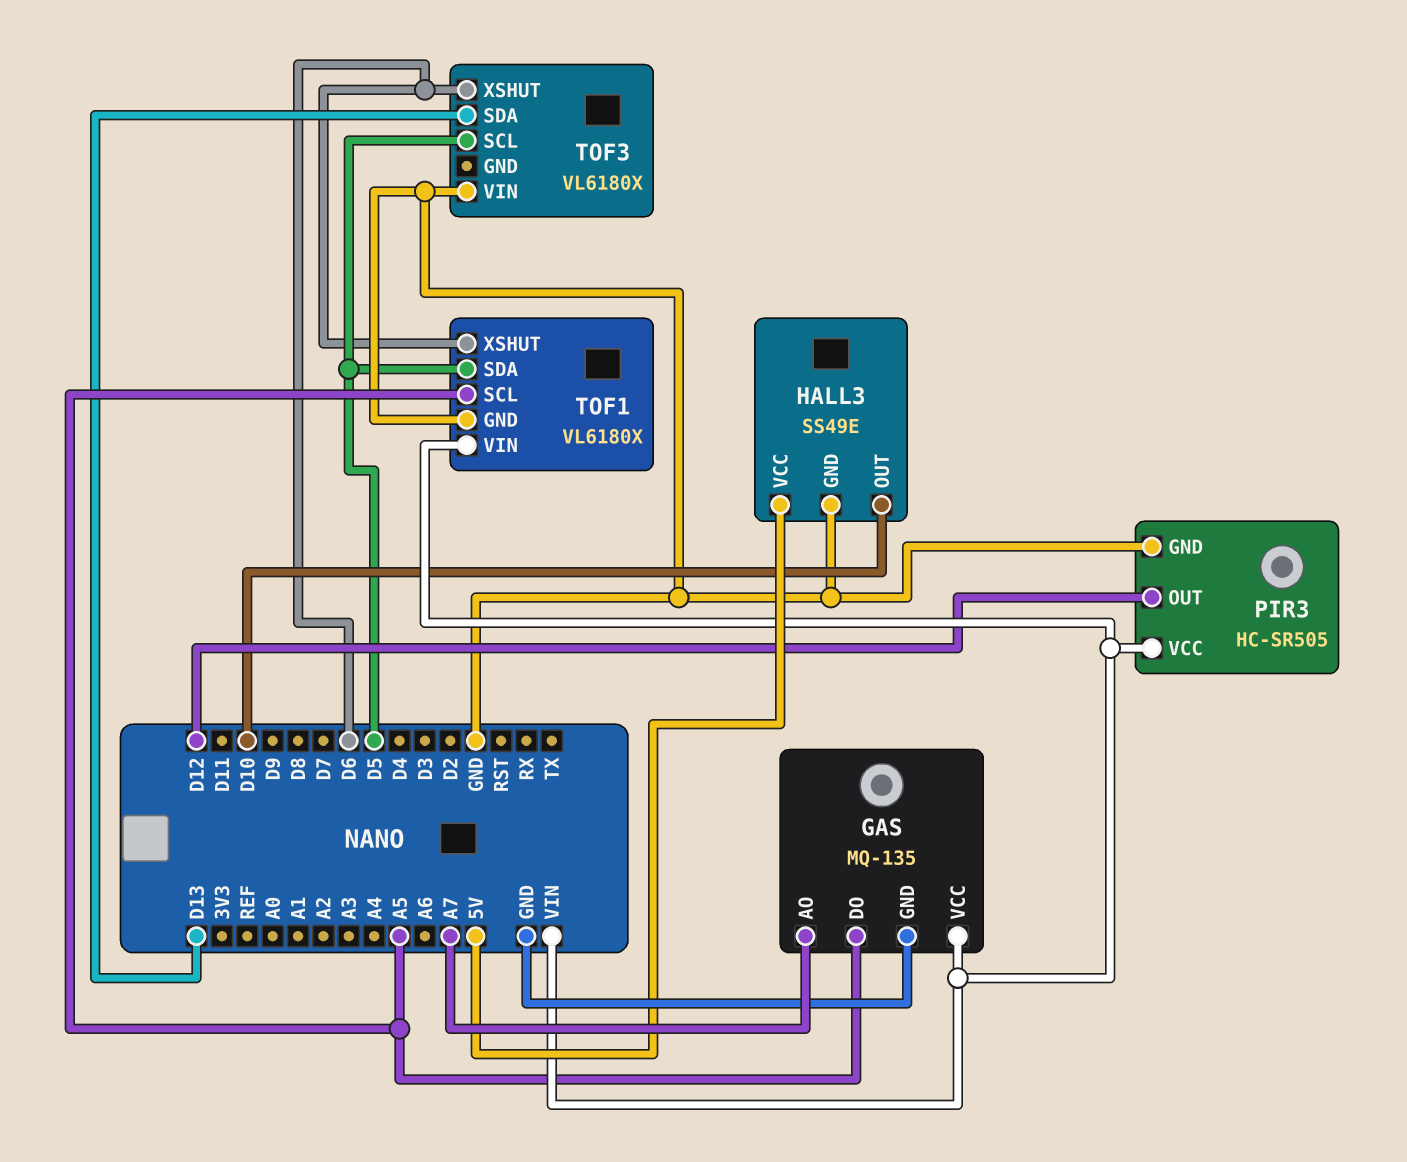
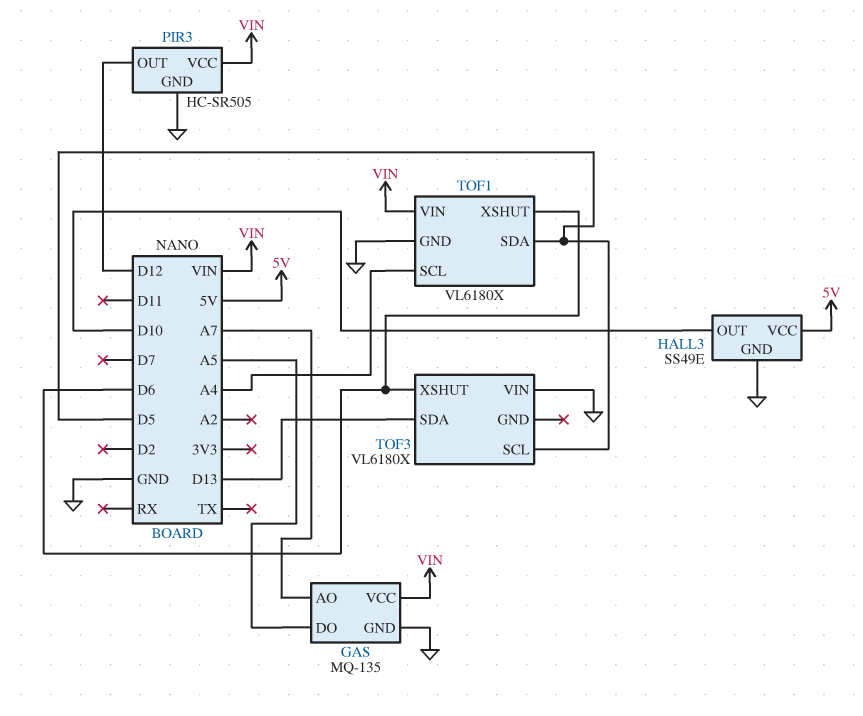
TOF1 pin SCL: A5 -> A4

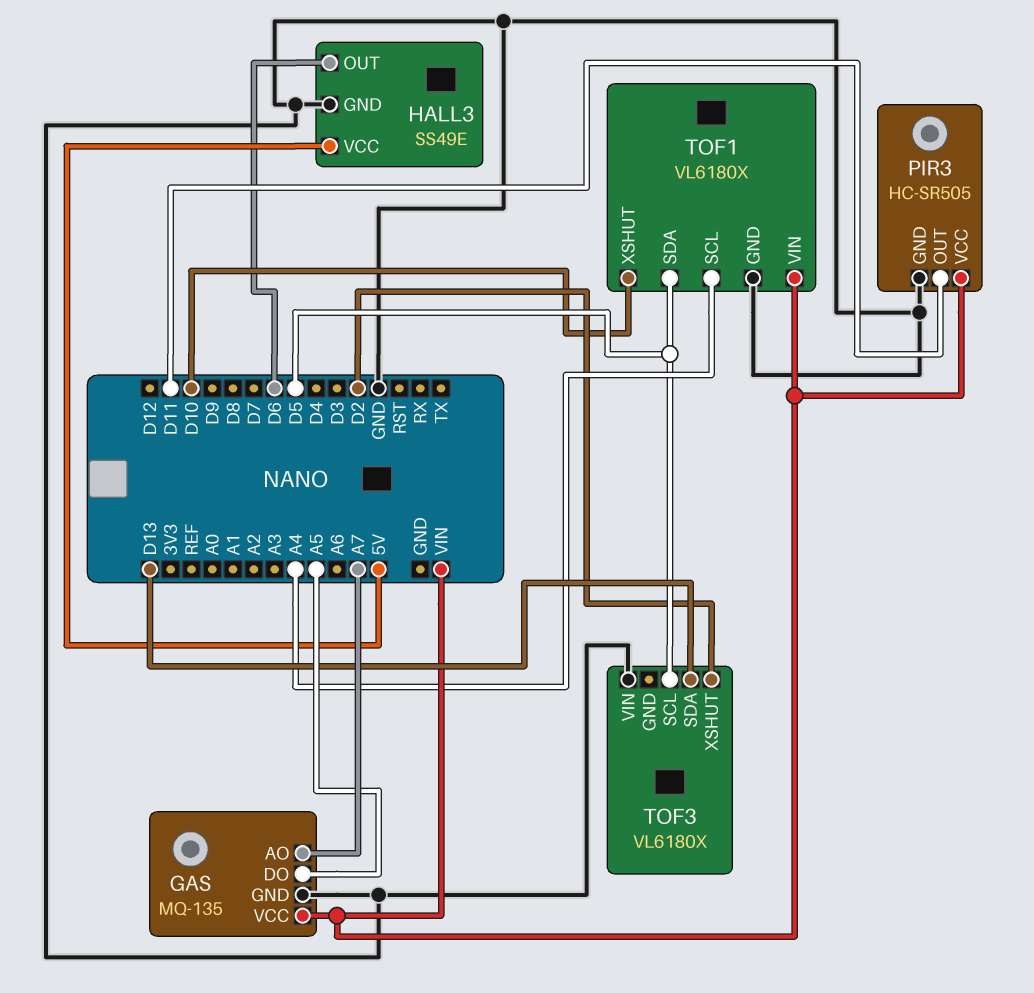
HALL3 pin OUT: D10 -> D6
PIR3 pin OUT: D12 -> D11
TOF1 pin XSHUT: D6 -> D10
TOF3 pin XSHUT: D6 -> D2

